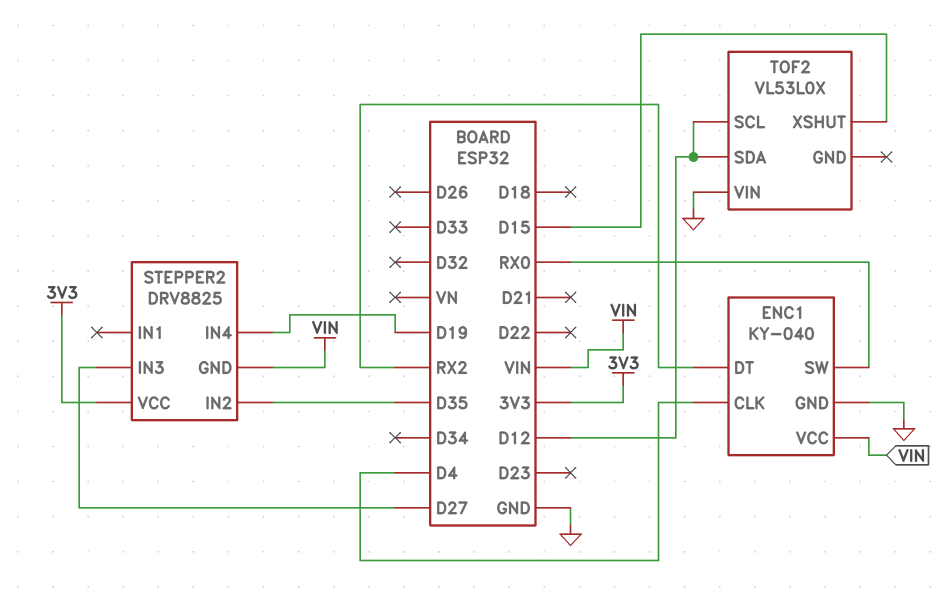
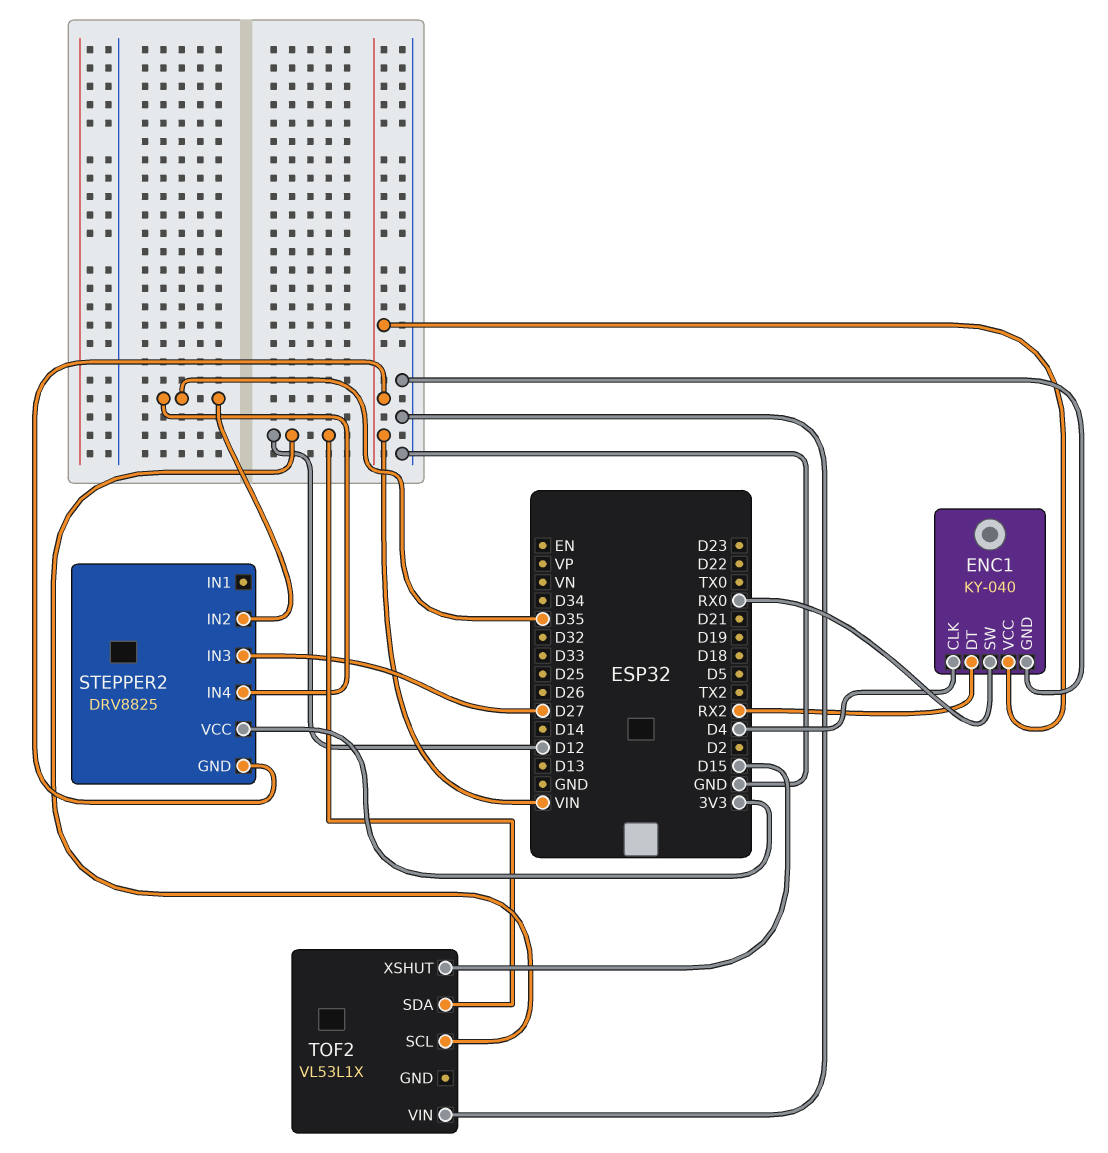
STEPPER2 pin IN4: D19 -> D35
TOF2: VL53L0X -> VL53L1X

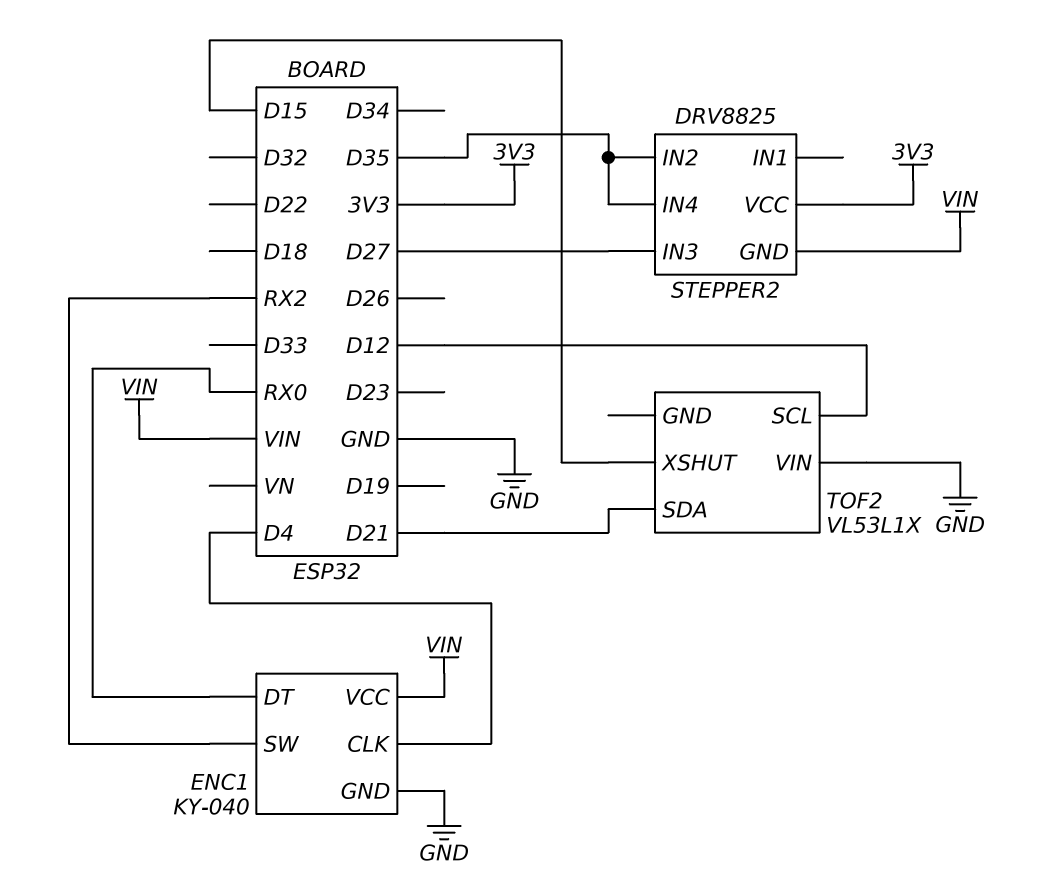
ENC1 pin DT: RX2 -> RX0
ENC1 pin SW: RX0 -> RX2
TOF2 pin SDA: D12 -> D21

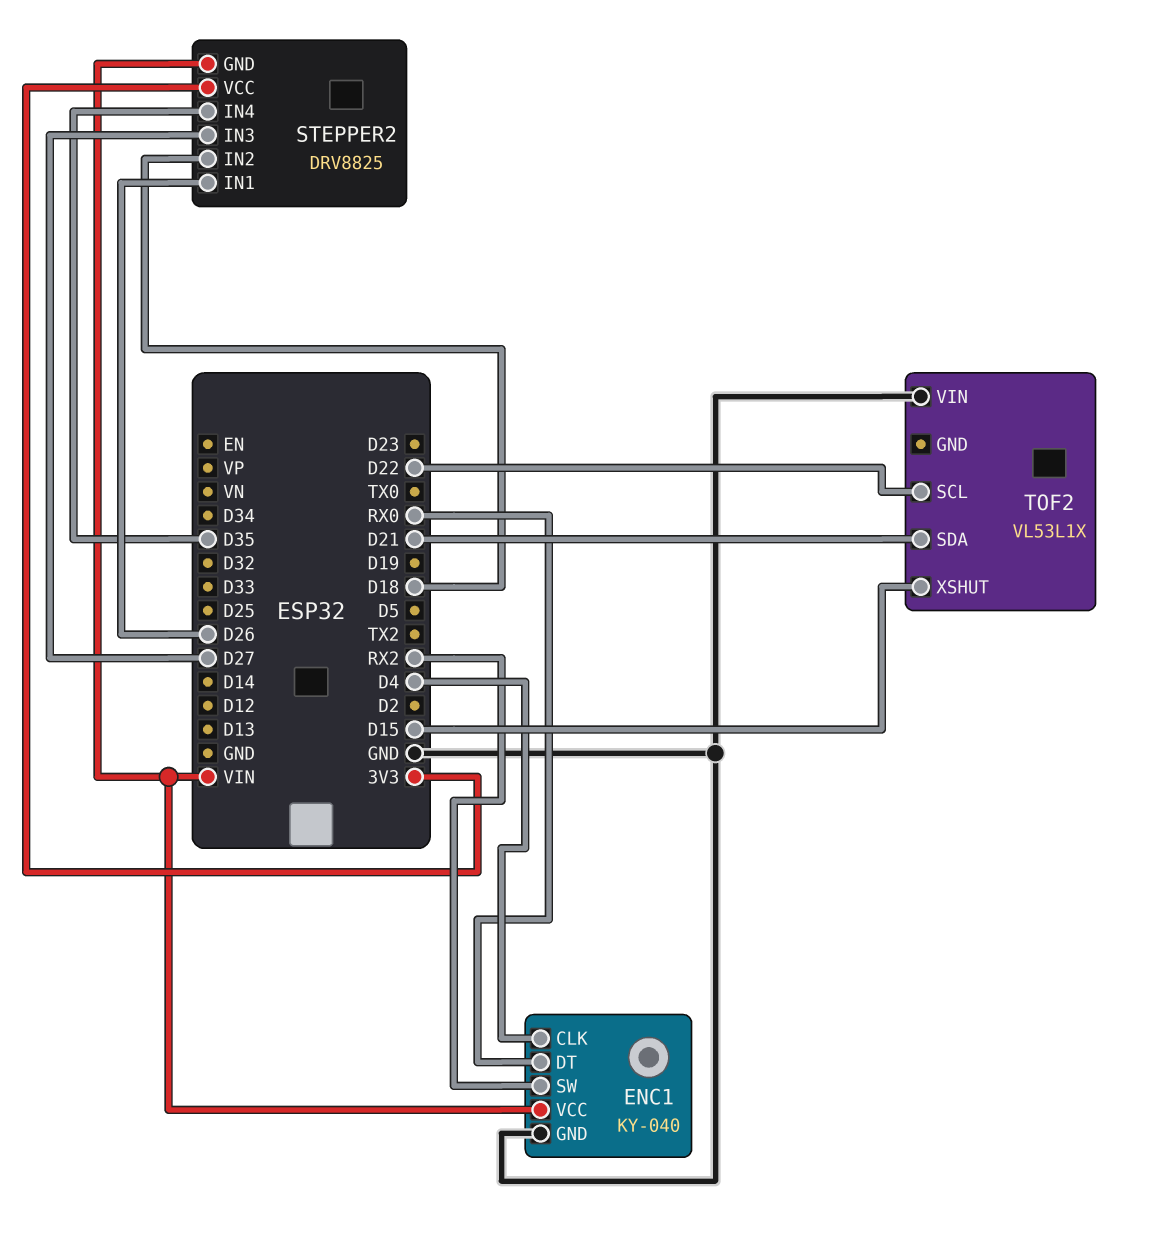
STEPPER2 pin IN1: none -> D26
STEPPER2 pin IN2: D35 -> D18
TOF2 pin SCL: D12 -> D22

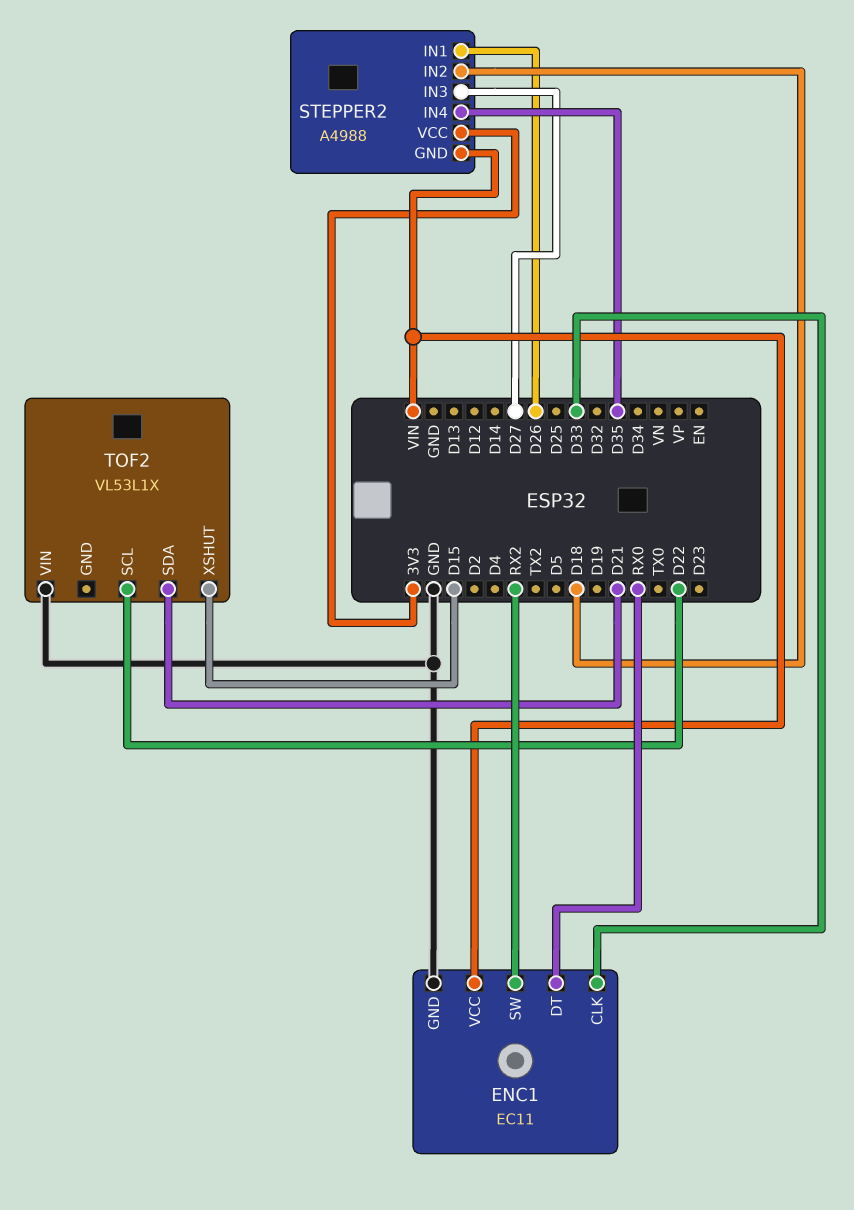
ENC1: KY-040 -> EC11
ENC1 pin CLK: D4 -> D33
STEPPER2: DRV8825 -> A4988

